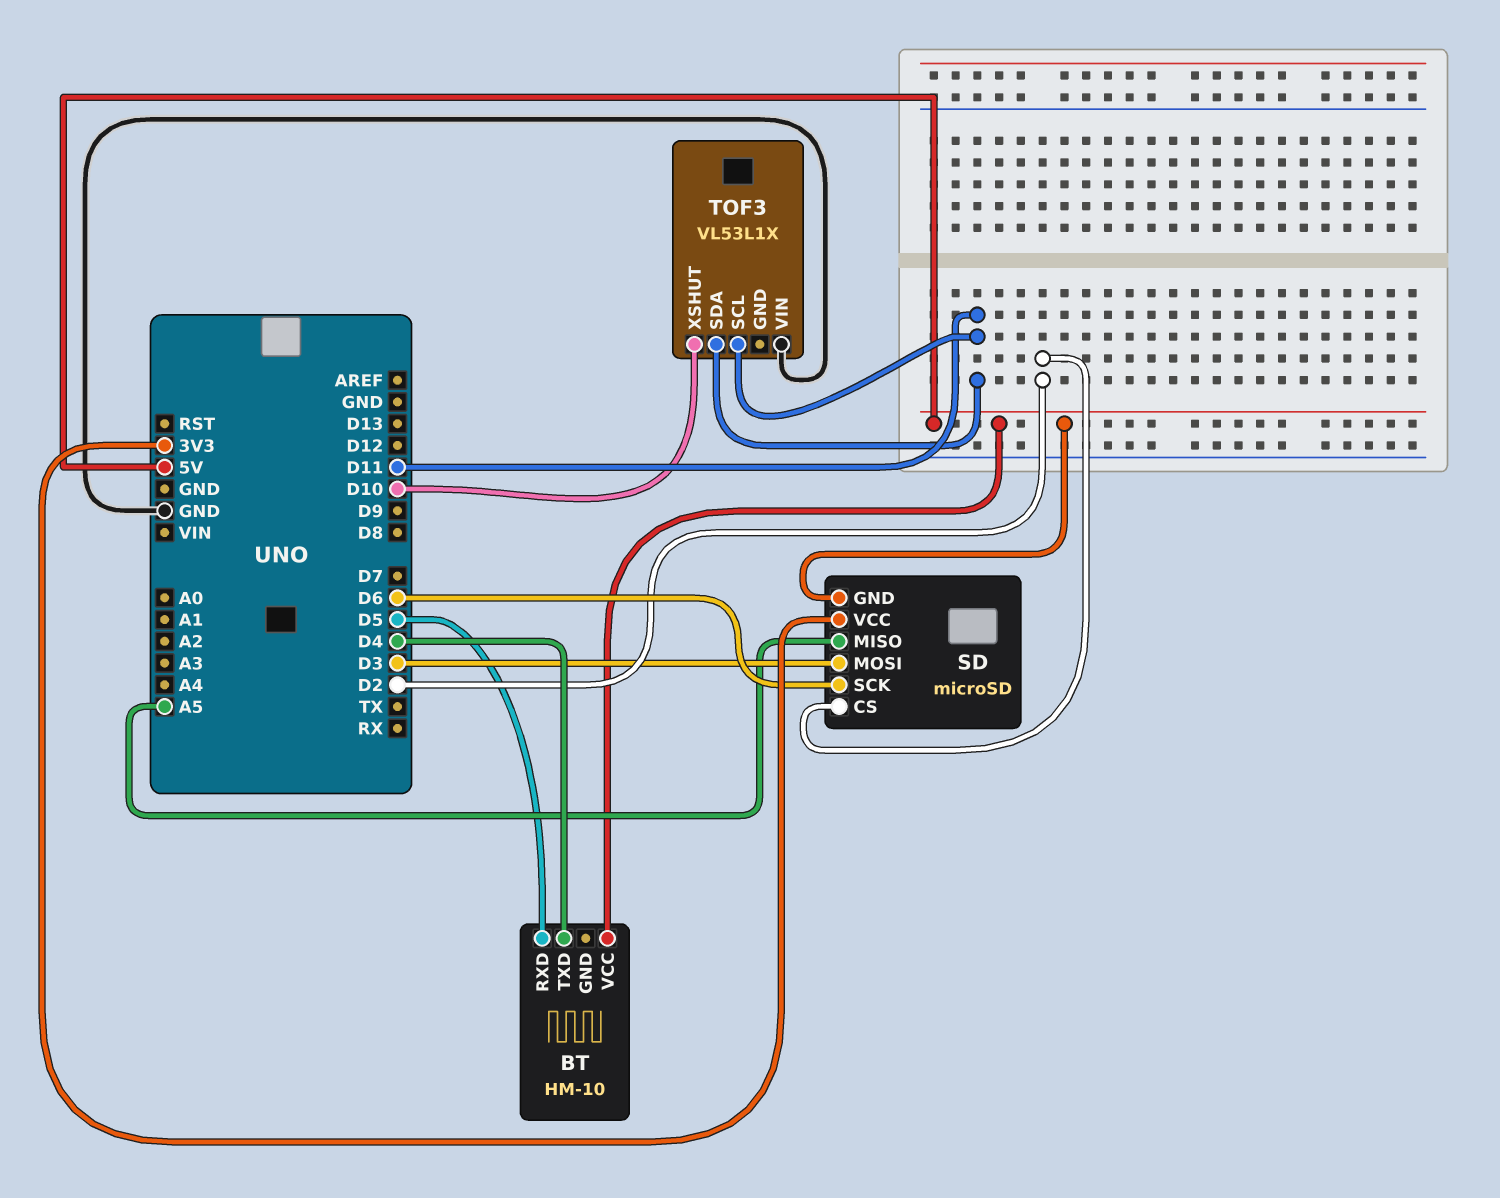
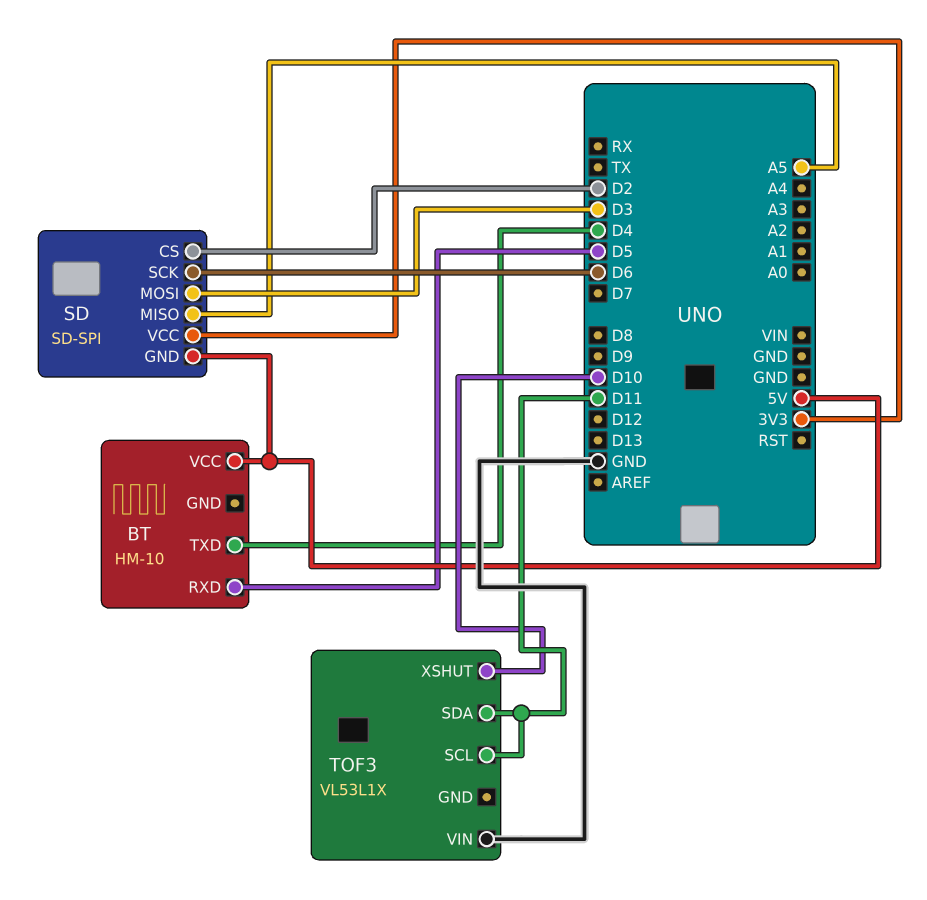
SD: microSD -> SD-SPI

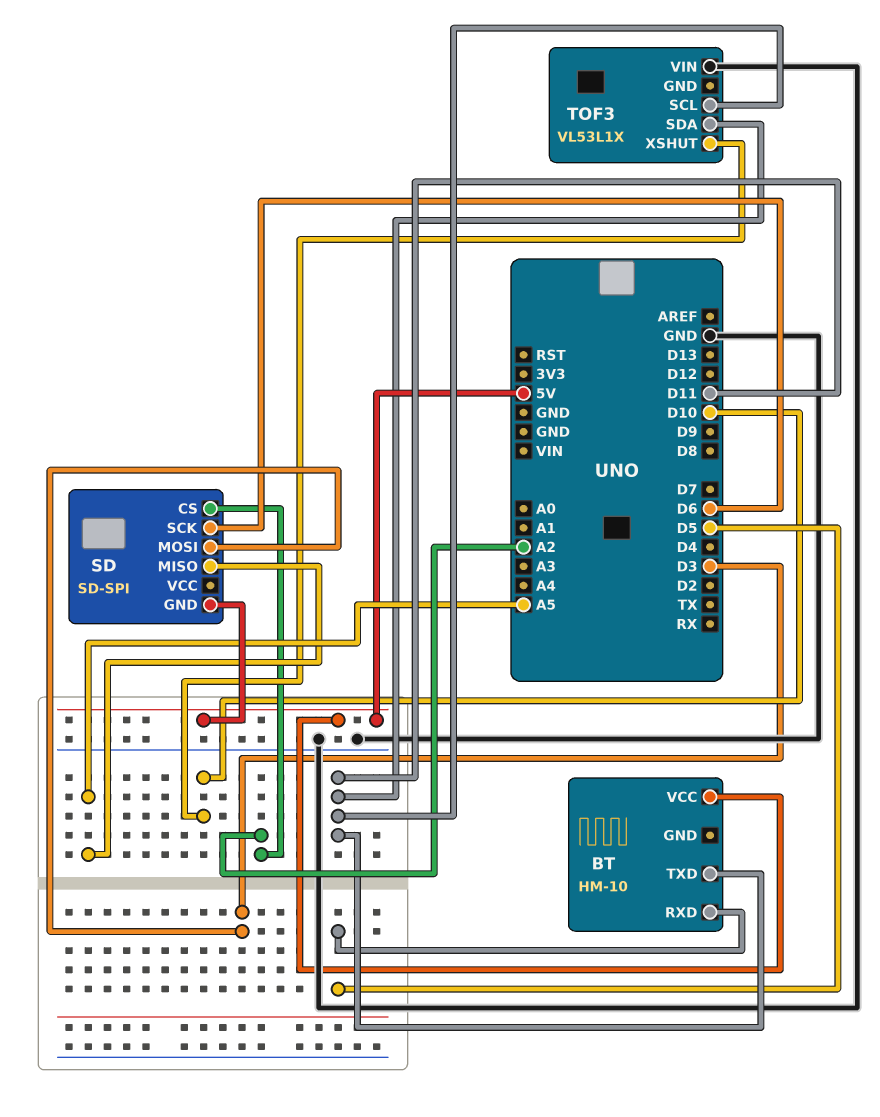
BT pin TXD: D4 -> D11
SD pin CS: D2 -> A2
SD pin VCC: 3V3 -> none

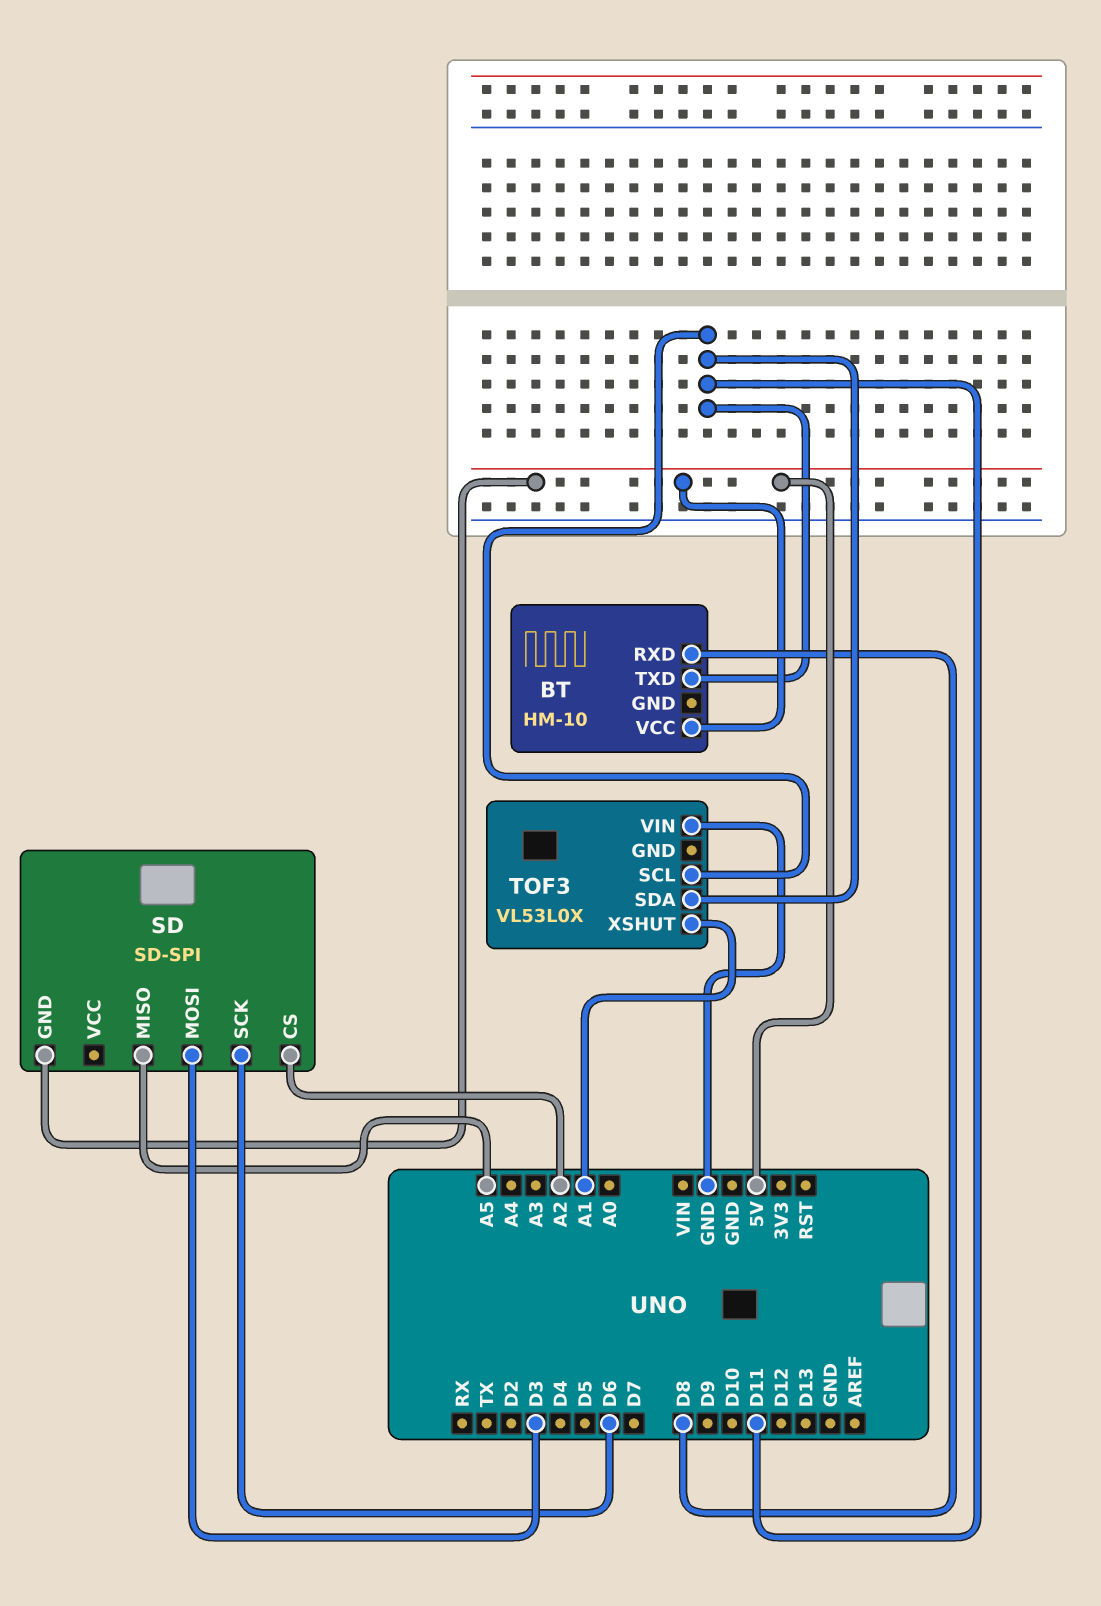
BT pin RXD: D5 -> D8
TOF3: VL53L1X -> VL53L0X
TOF3 pin XSHUT: D10 -> A1

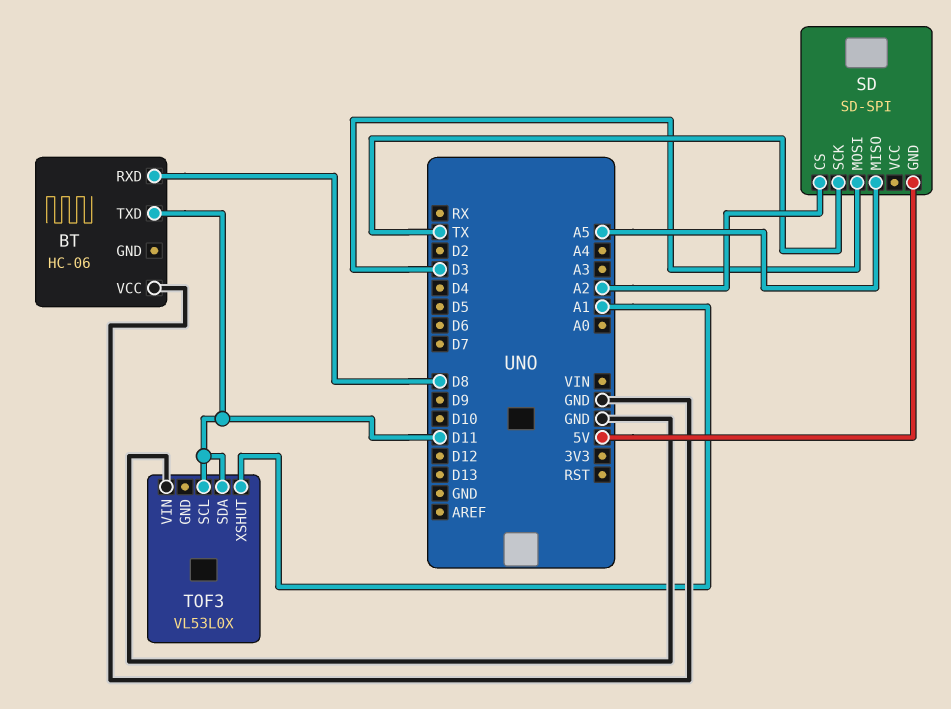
BT: HM-10 -> HC-06
BT pin VCC: 5V -> GND
SD pin SCK: D6 -> TX

